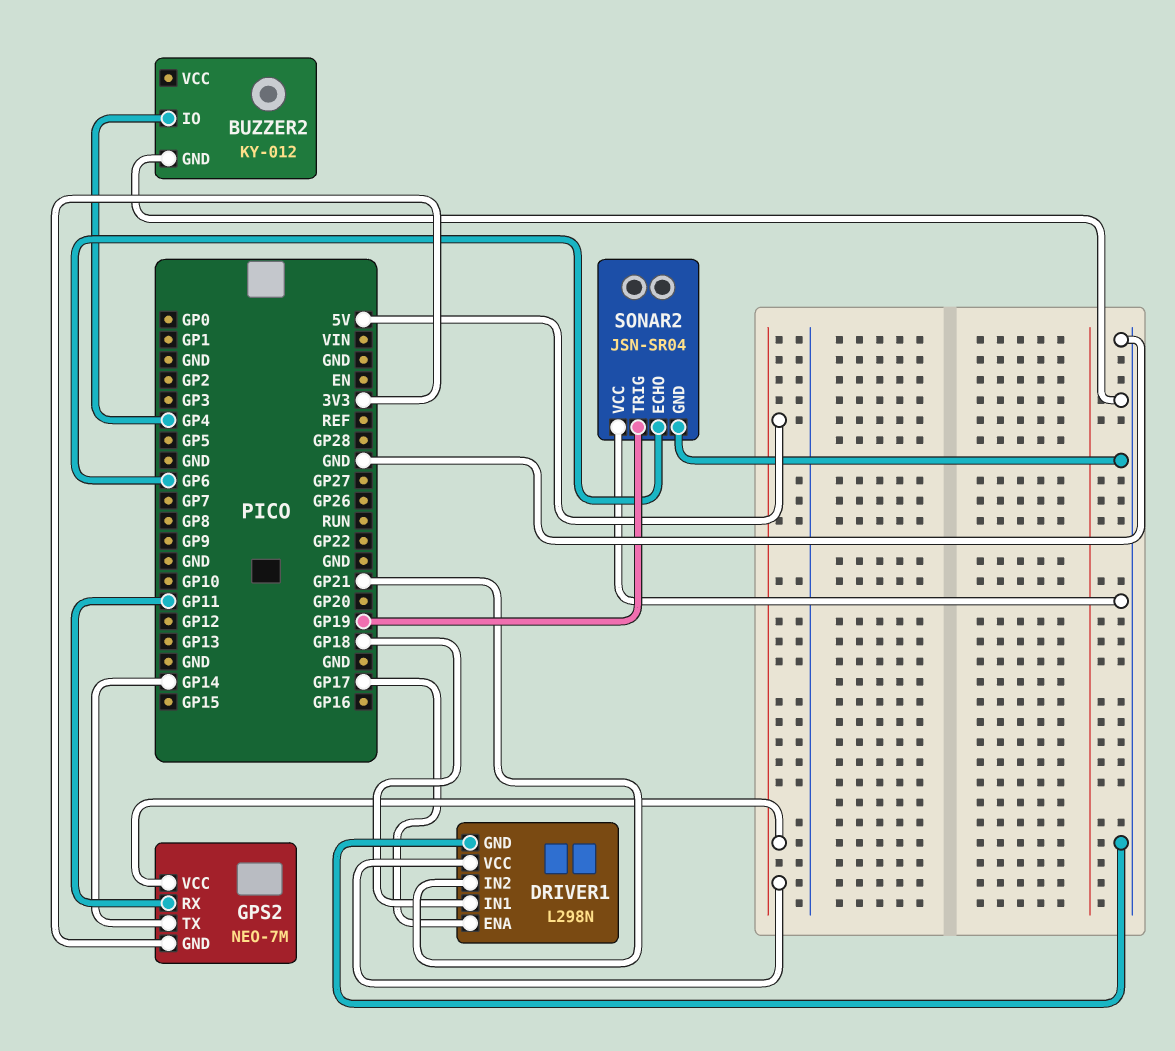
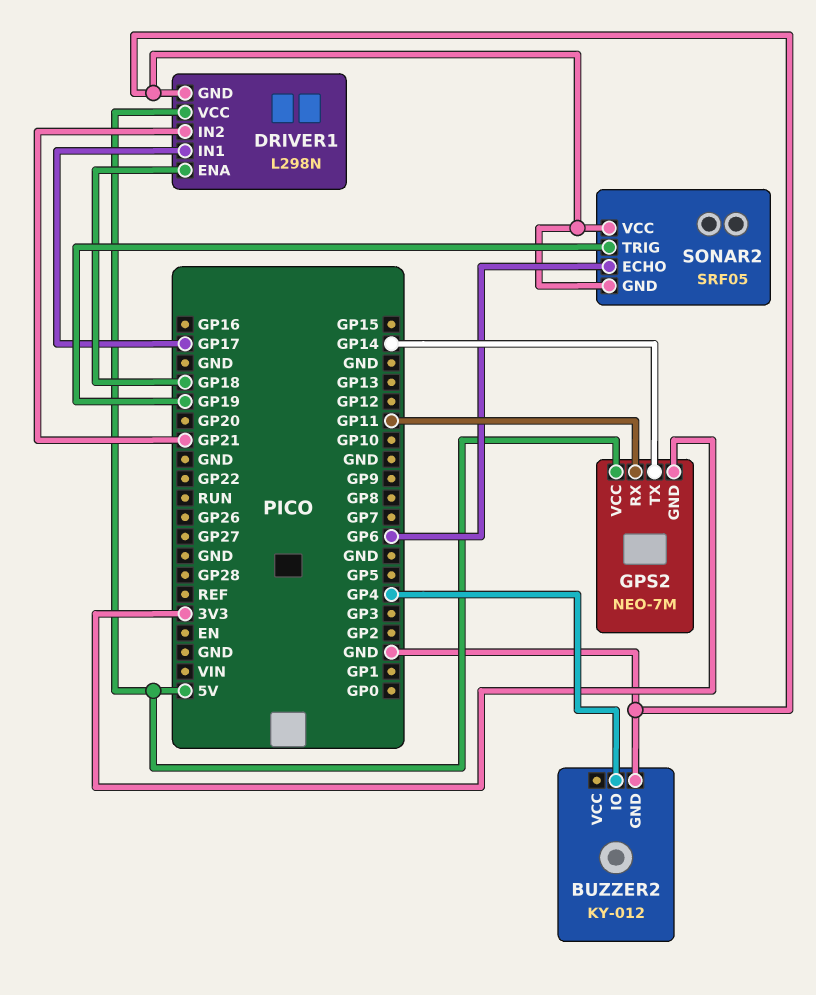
DRIVER1 pin ENA: GP17 -> GP18
DRIVER1 pin IN1: GP18 -> GP17
SONAR2: JSN-SR04 -> SRF05

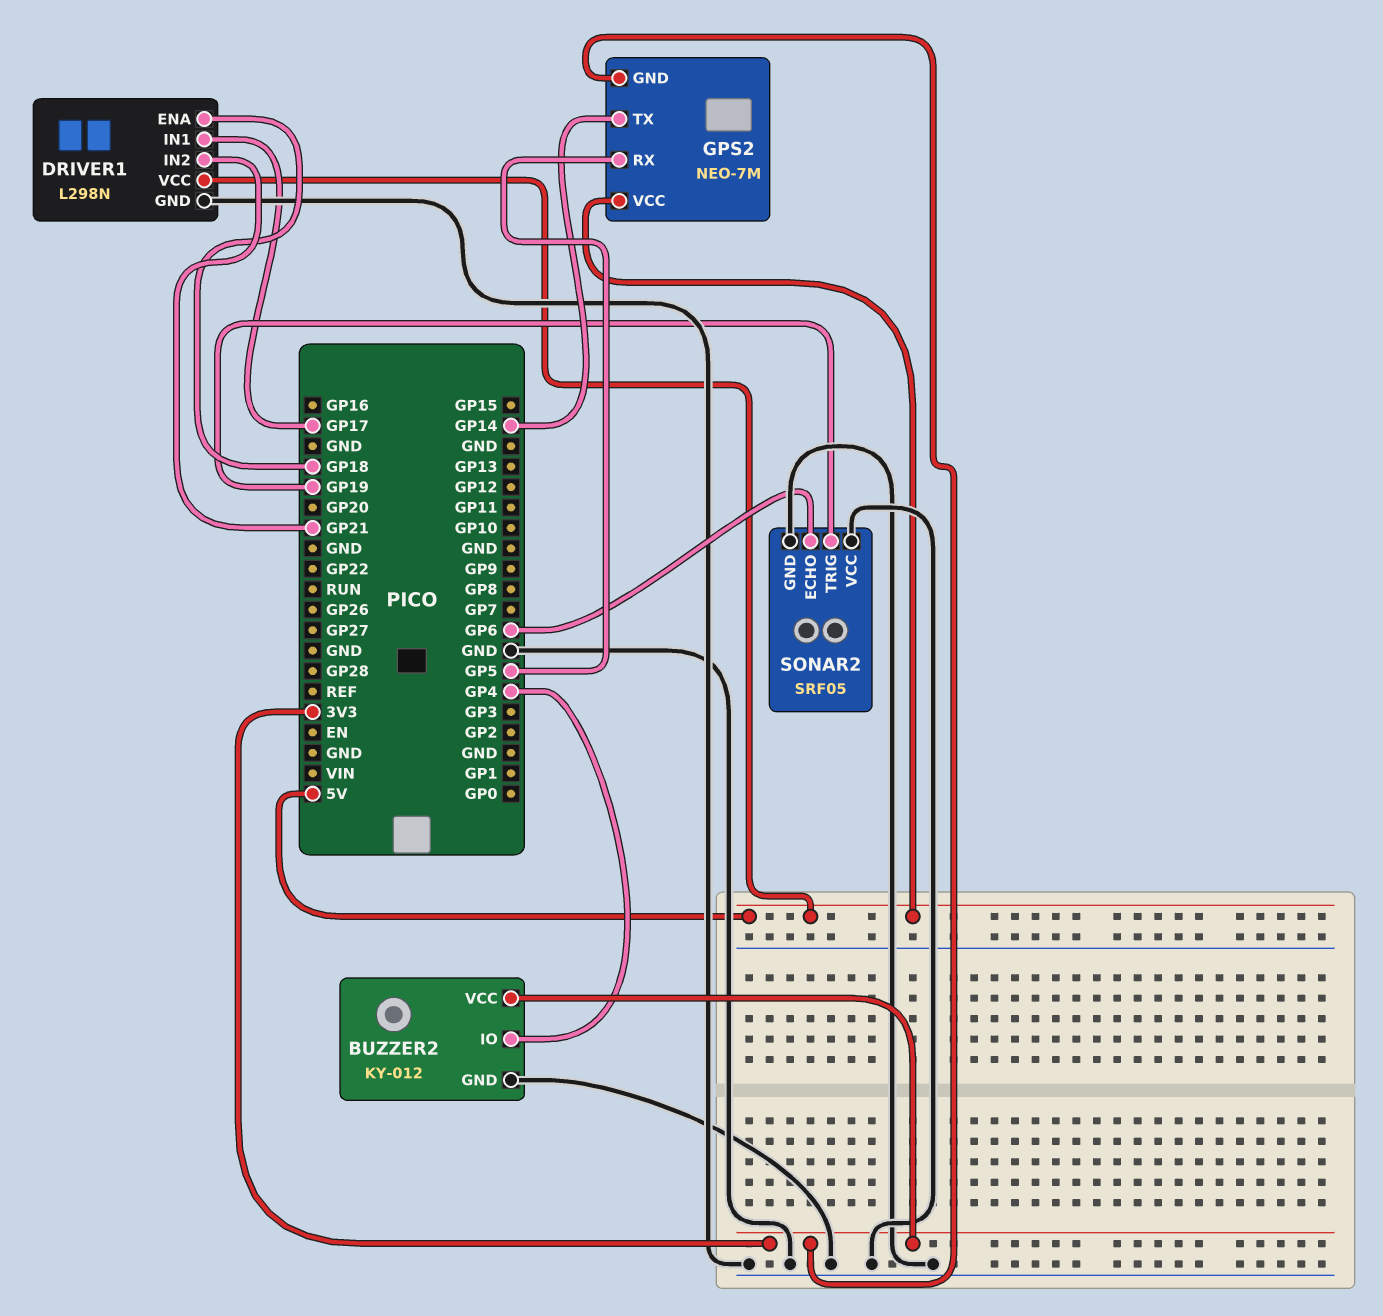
BUZZER2 pin VCC: none -> 3V3
GPS2 pin RX: GP11 -> GP5

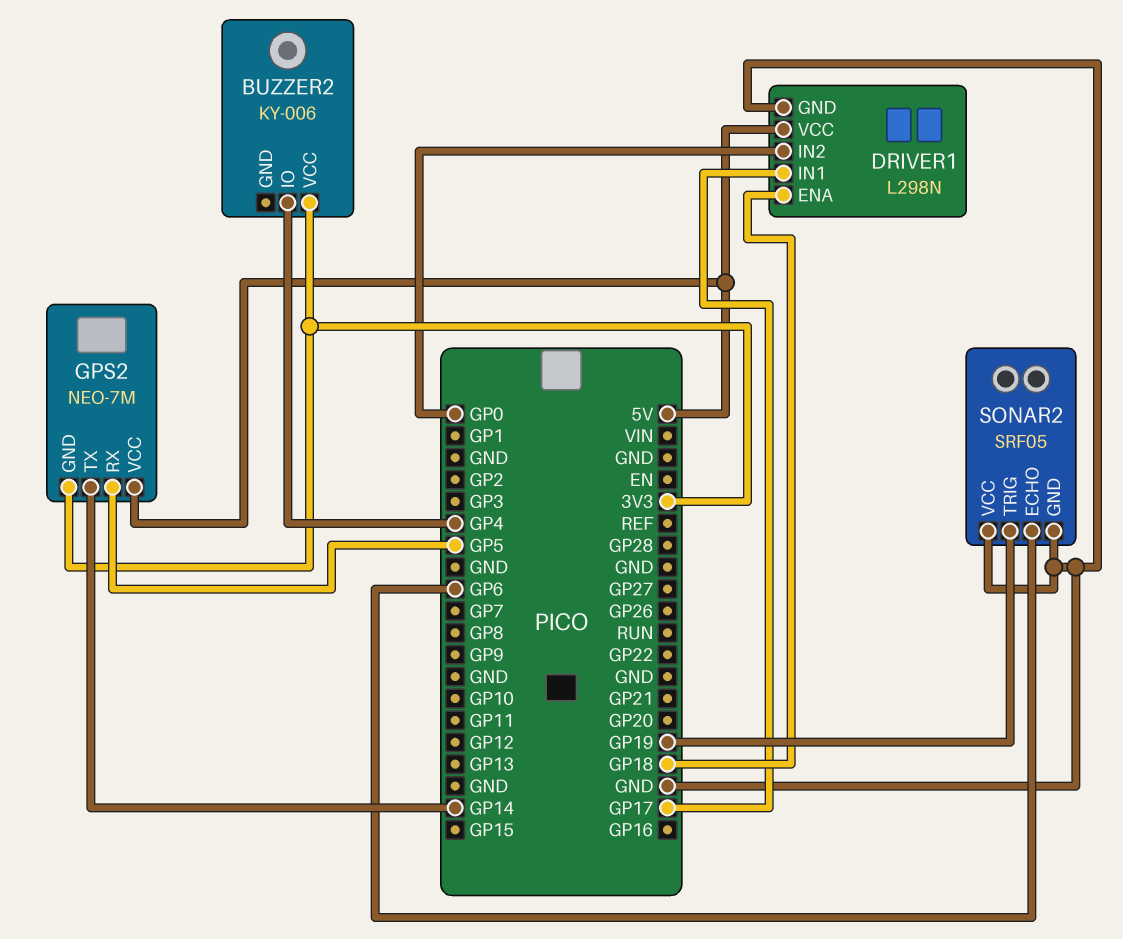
BUZZER2: KY-012 -> KY-006
BUZZER2 pin GND: GND -> none
DRIVER1 pin IN2: GP21 -> GP0

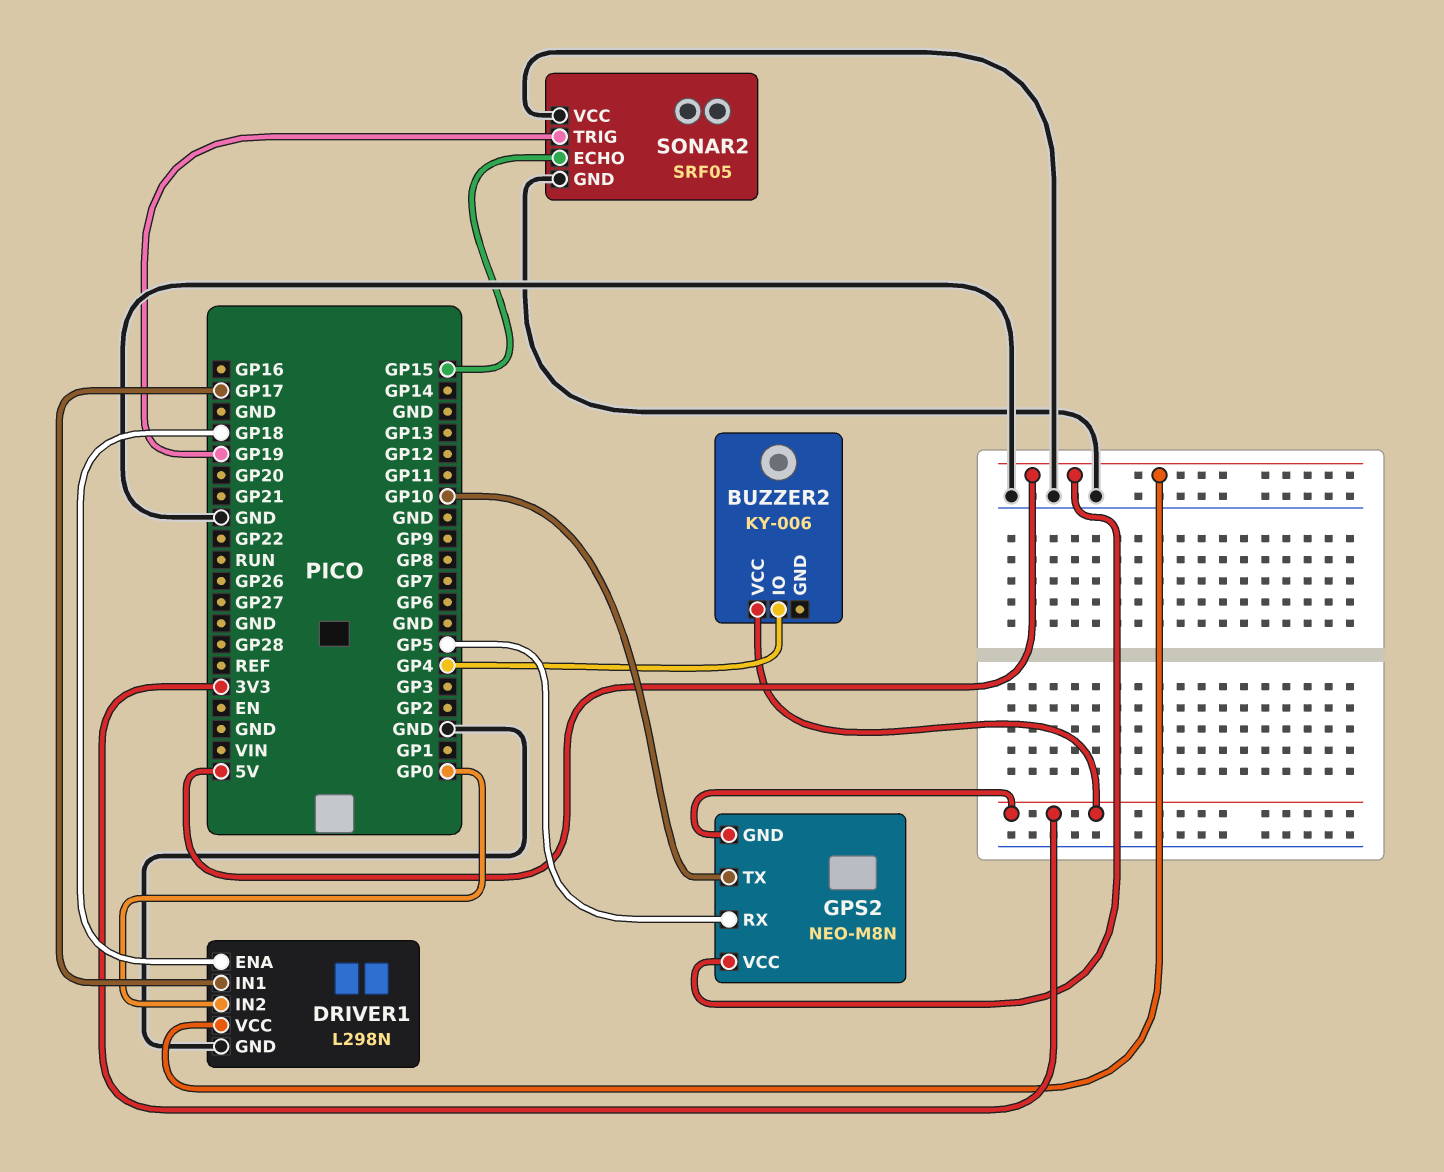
GPS2: NEO-7M -> NEO-M8N
GPS2 pin TX: GP14 -> GP10
SONAR2 pin ECHO: GP6 -> GP15

